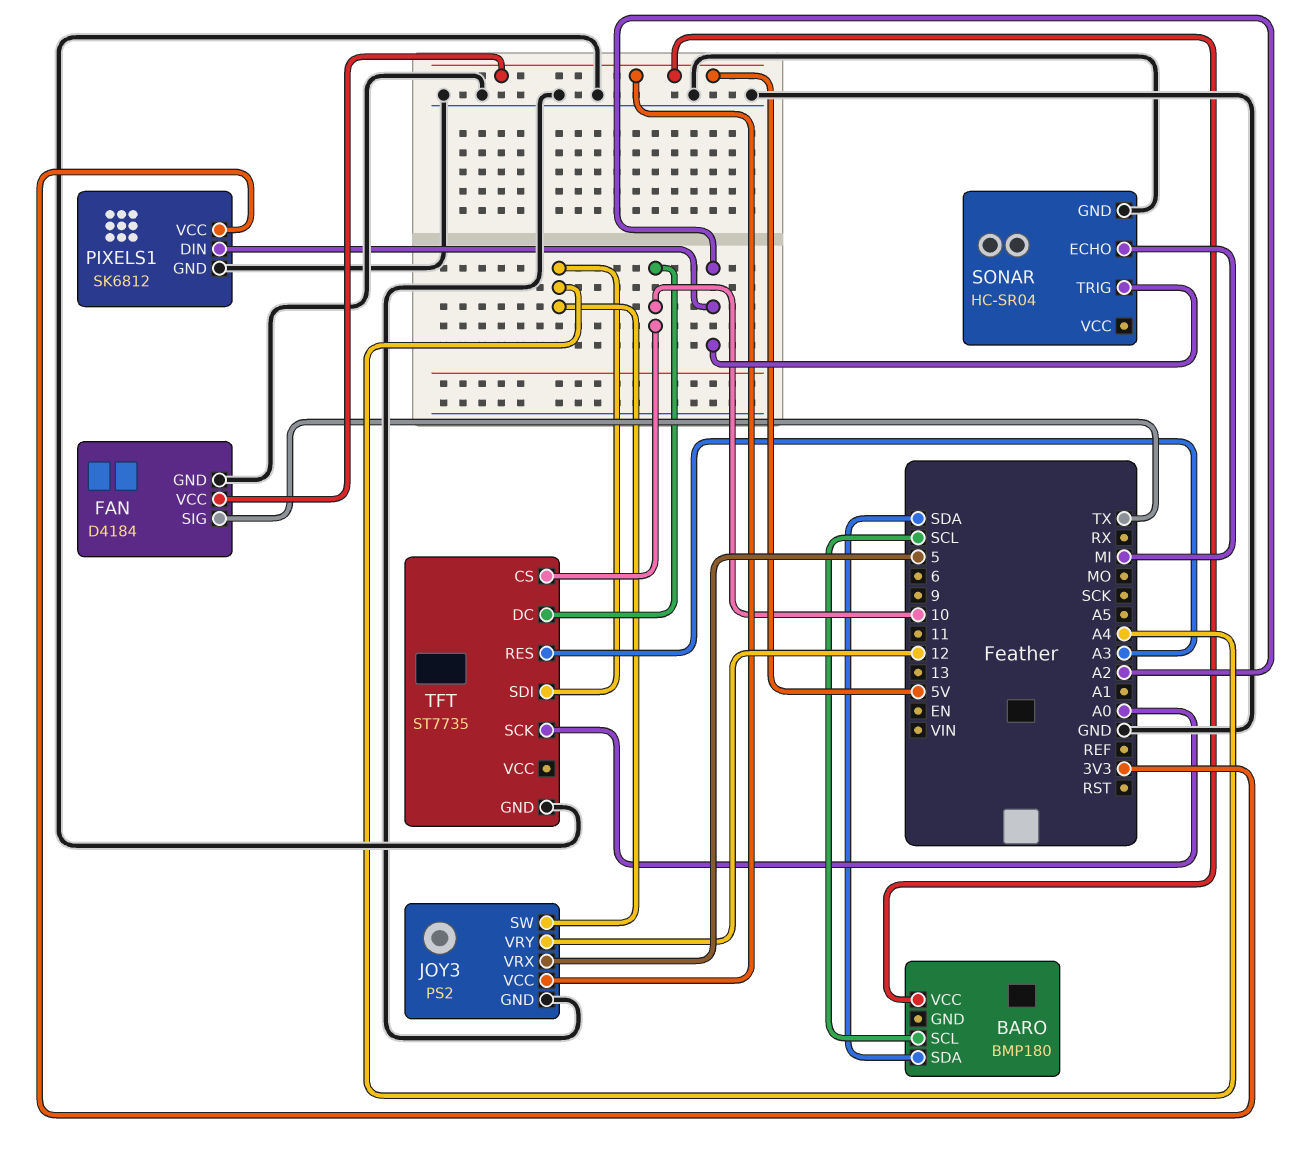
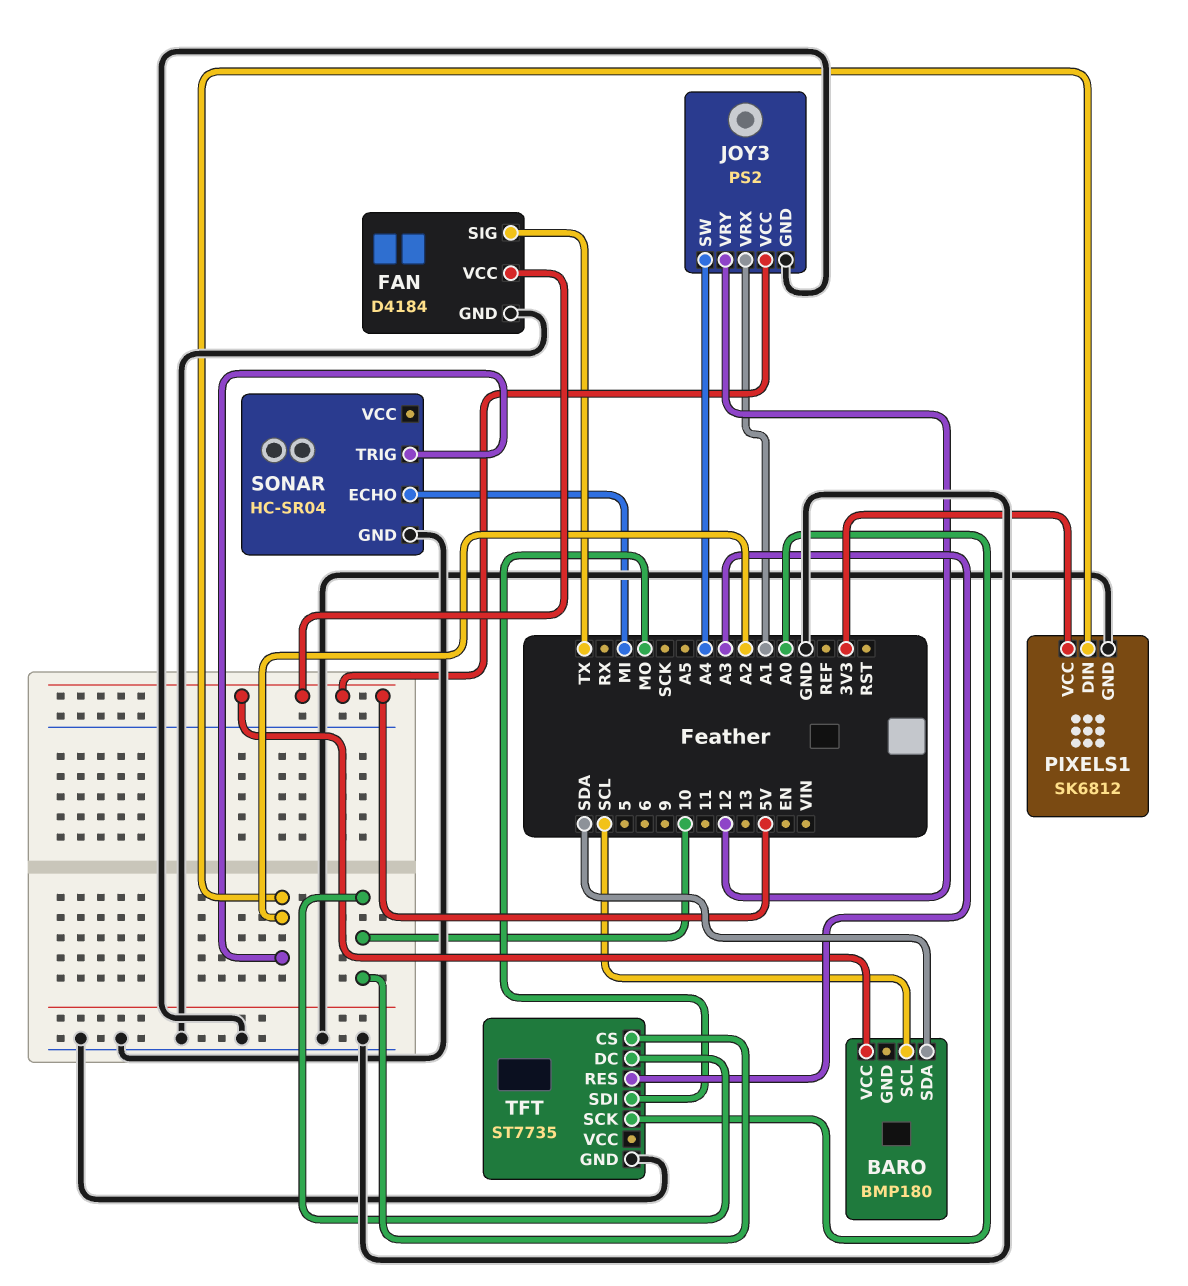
JOY3 pin VRX: 5 -> A1
TFT pin SDI: A4 -> MO

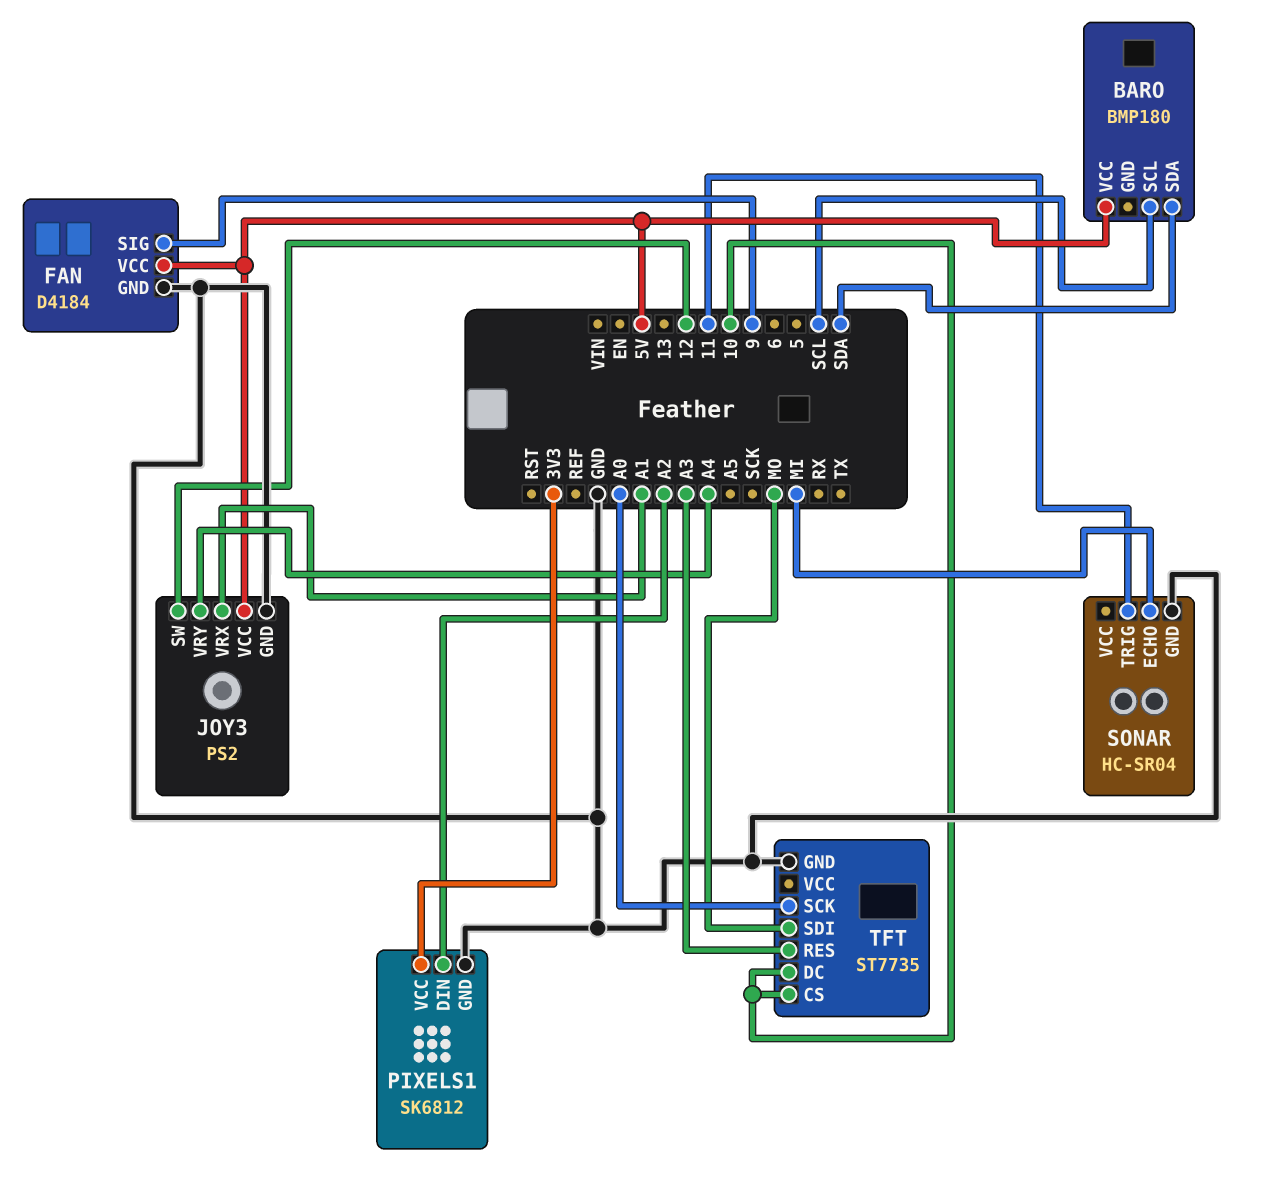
FAN pin SIG: TX -> 9
JOY3 pin SW: A4 -> 12
JOY3 pin VRY: 12 -> A4
SONAR pin TRIG: A2 -> 11

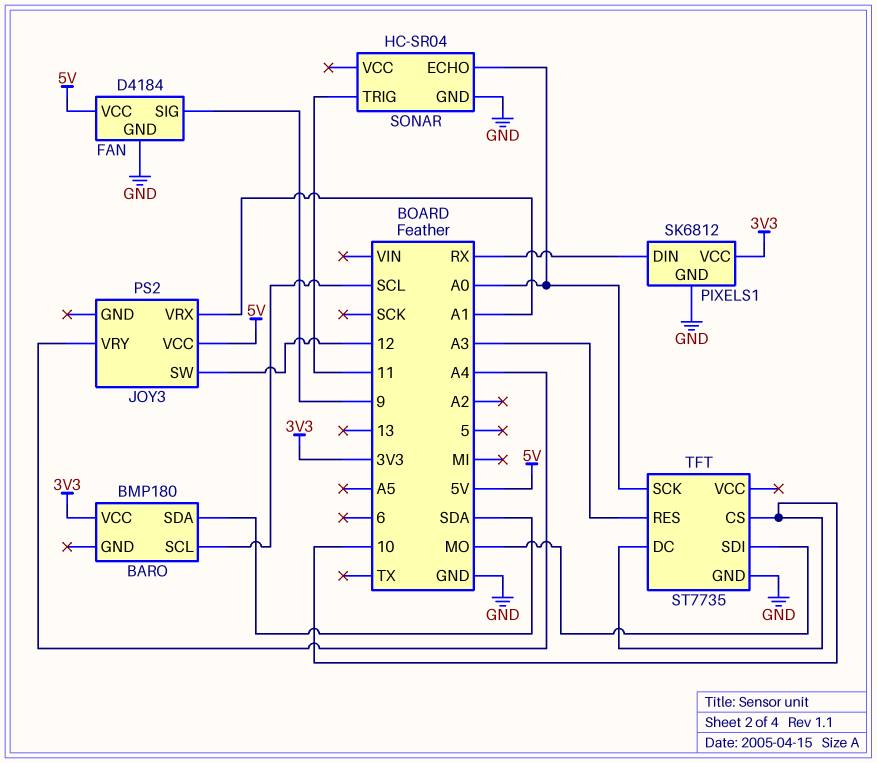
BARO pin VCC: 5V -> 3V3
JOY3 pin GND: GND -> none
PIXELS1 pin DIN: A2 -> RX
SONAR pin ECHO: MI -> A0

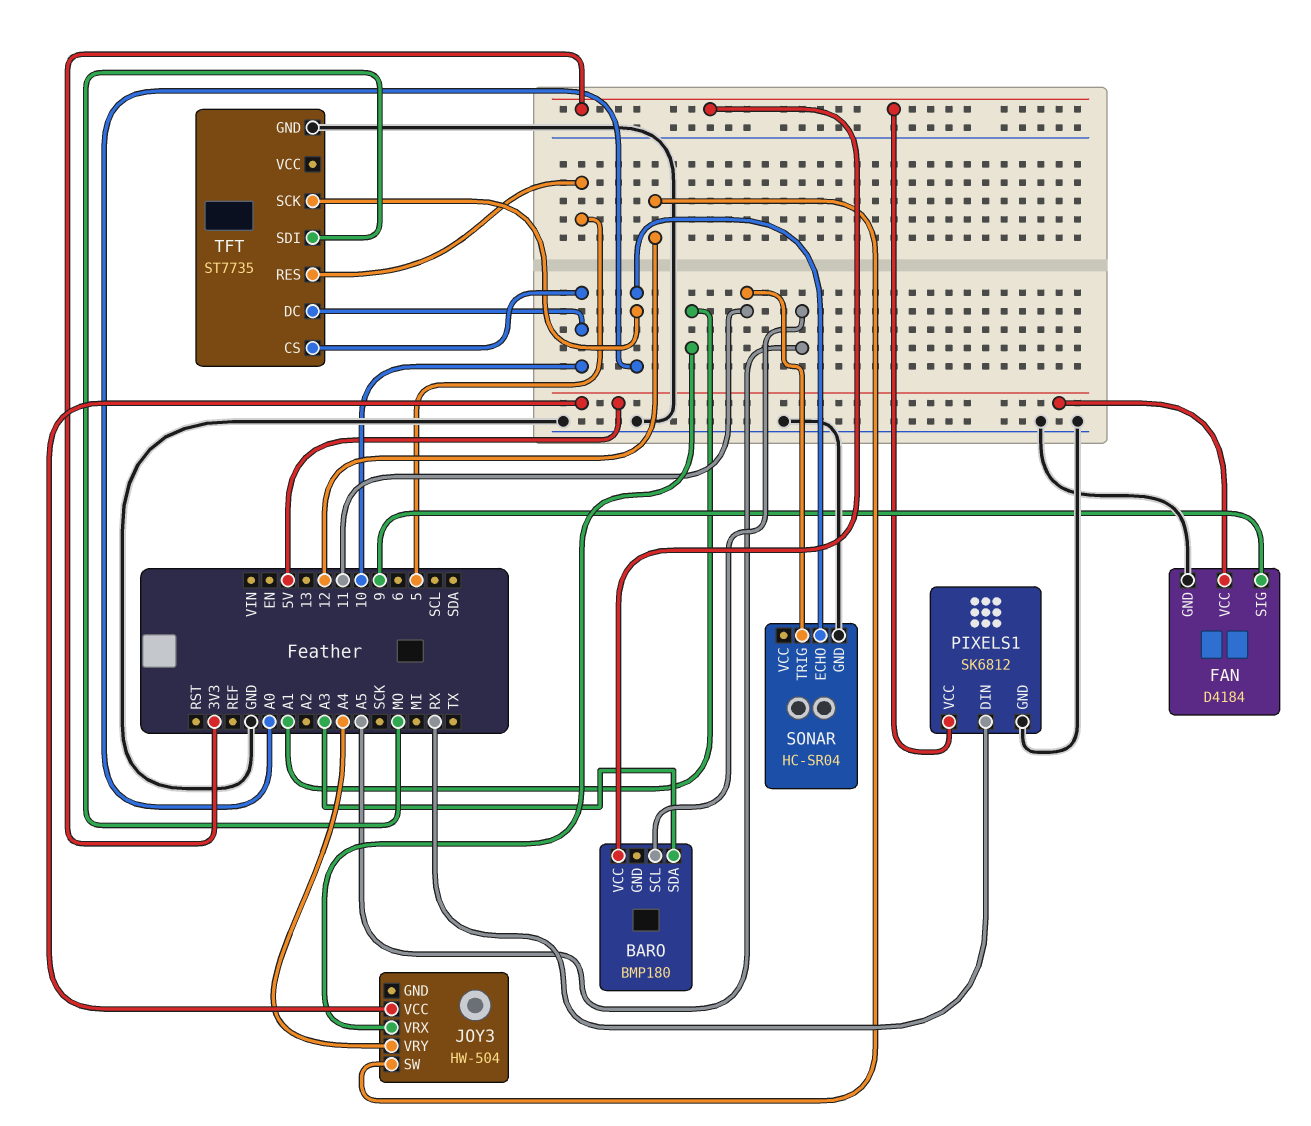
BARO pin SCL: SCL -> A5
BARO pin SDA: SDA -> A3
JOY3: PS2 -> HW-504
TFT pin RES: A3 -> 5

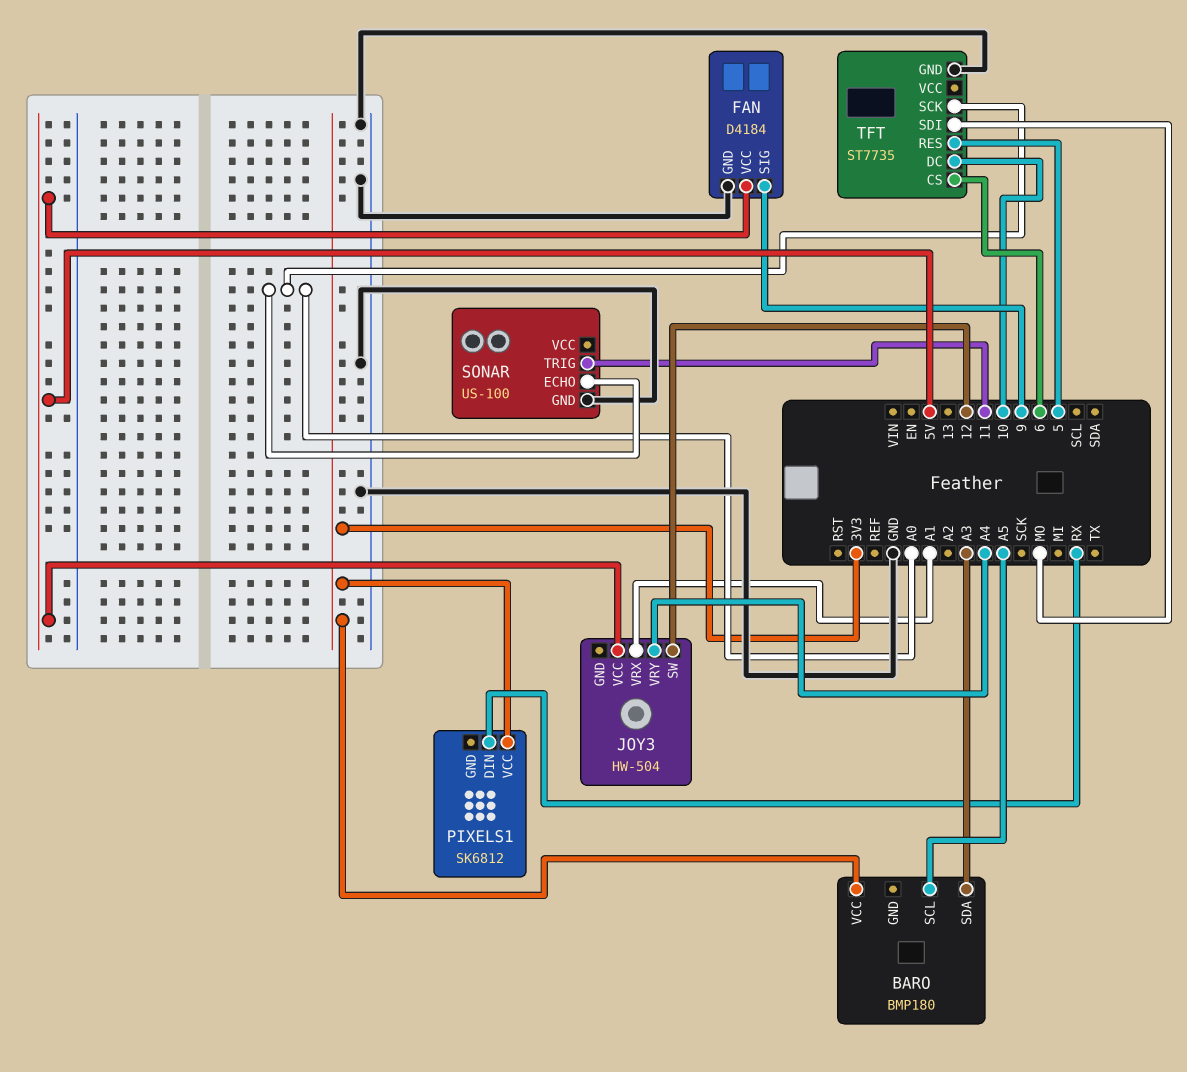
PIXELS1 pin GND: GND -> none
SONAR: HC-SR04 -> US-100
TFT pin CS: 10 -> 6

